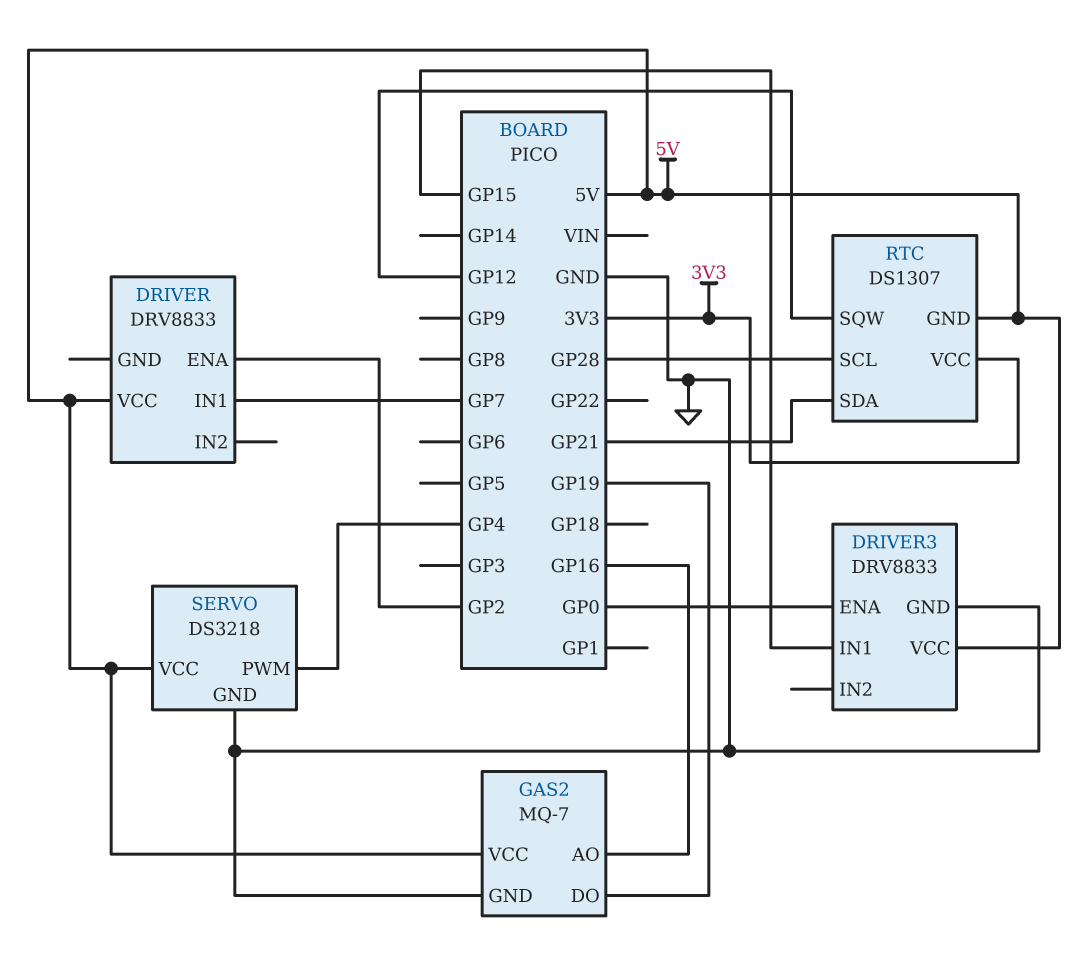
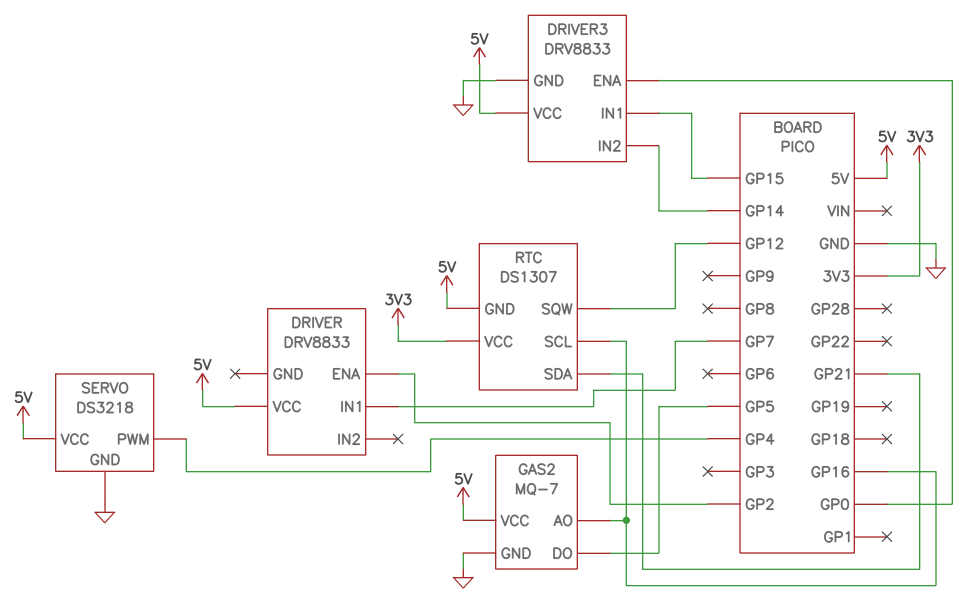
DRIVER3 pin IN2: none -> GP14
GAS2 pin DO: GP19 -> GP5
RTC pin SCL: GP28 -> GP16

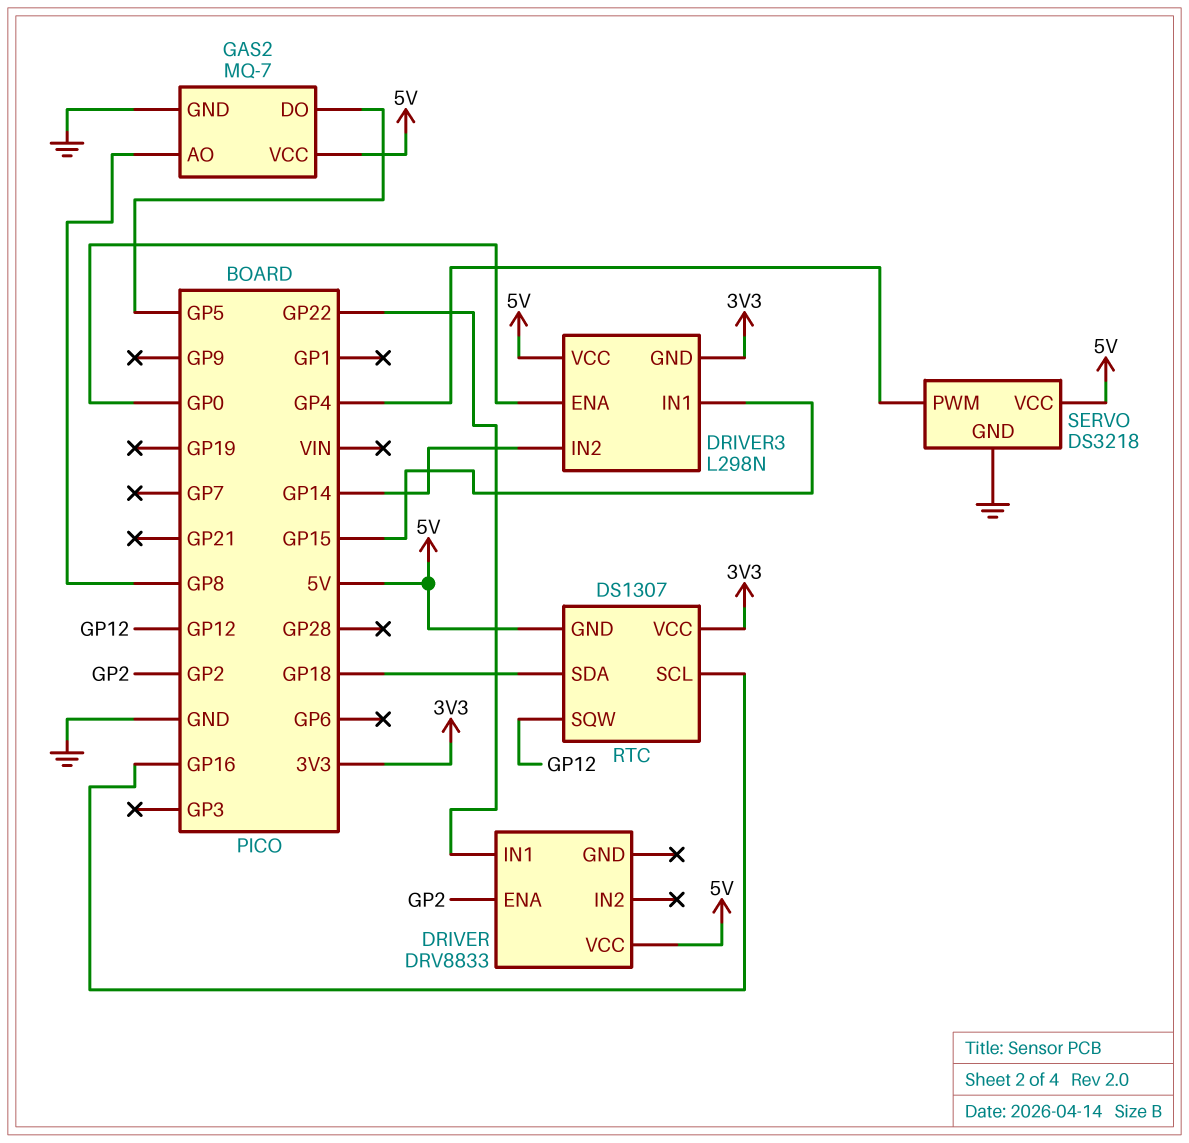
DRIVER pin IN1: GP7 -> GP22
DRIVER3: DRV8833 -> L298N
DRIVER3 pin GND: GND -> 3V3
GAS2 pin AO: GP16 -> GP8
RTC pin SDA: GP21 -> GP18

